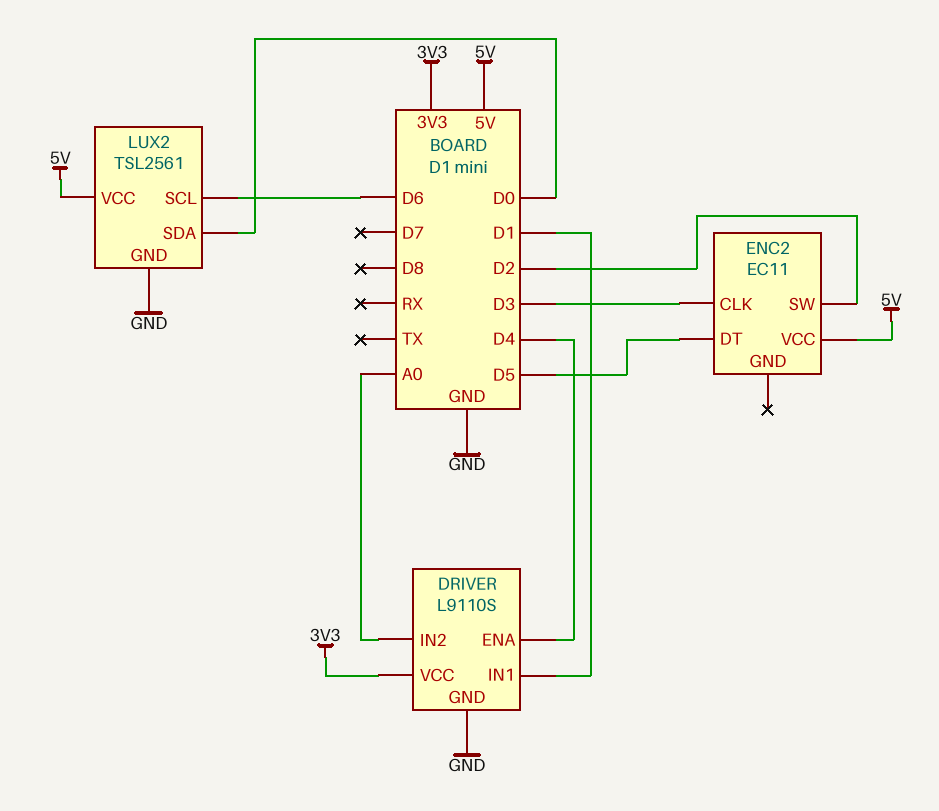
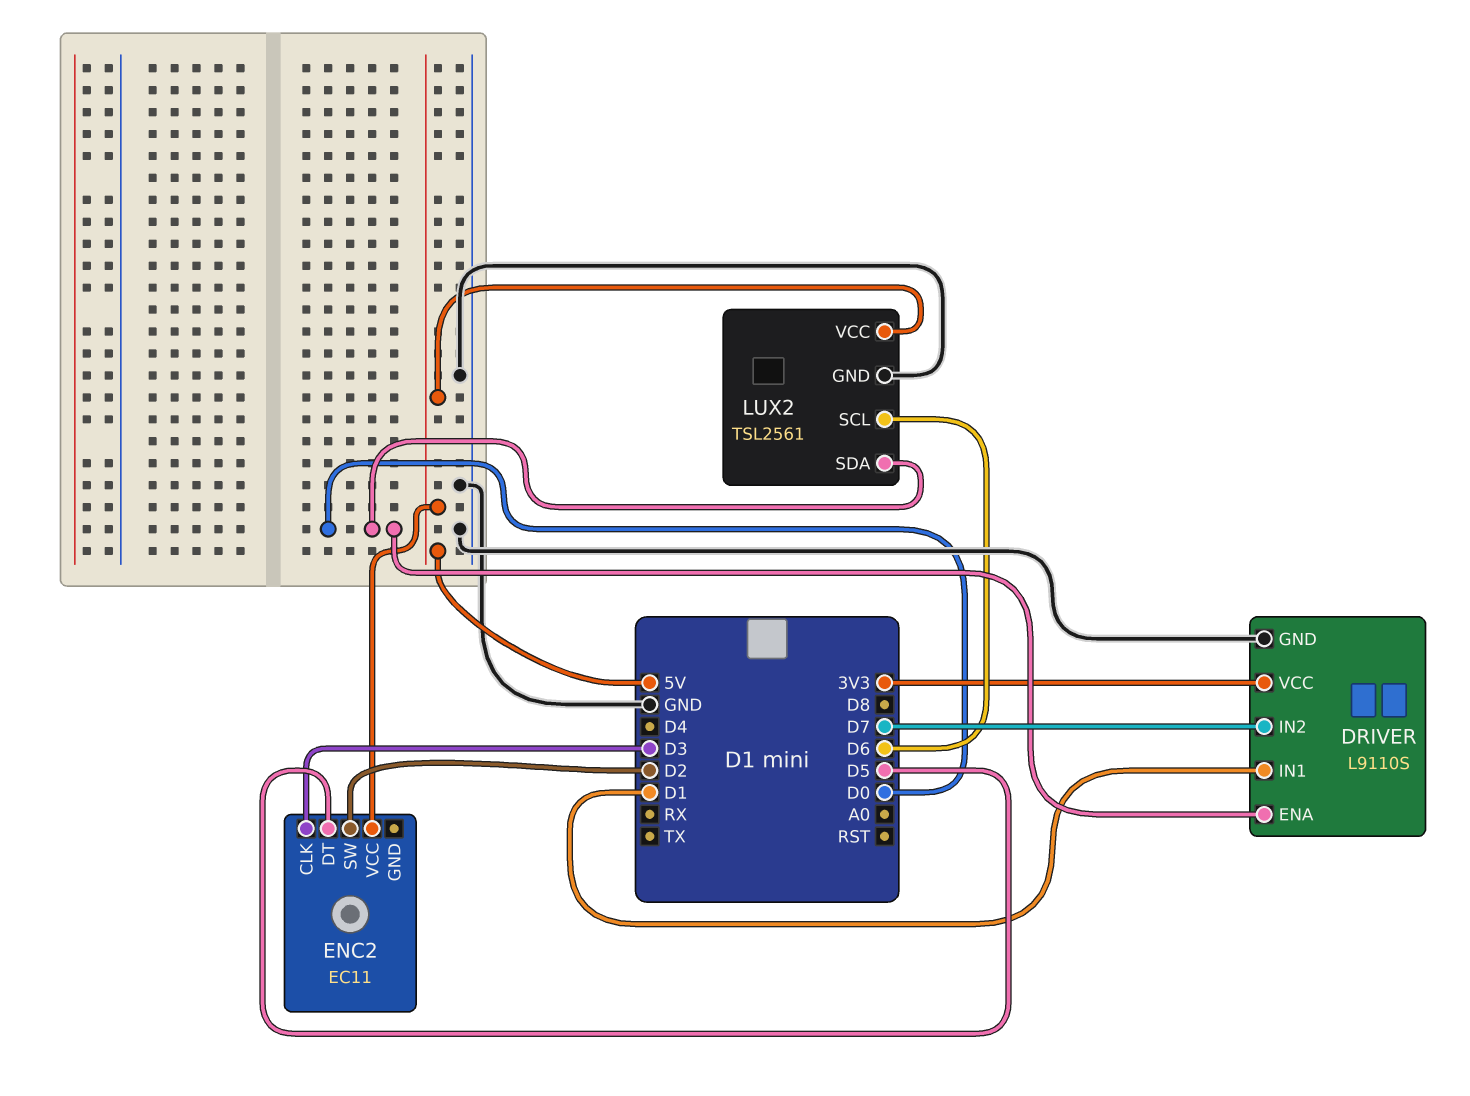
DRIVER pin ENA: D4 -> D0
DRIVER pin IN2: A0 -> D7

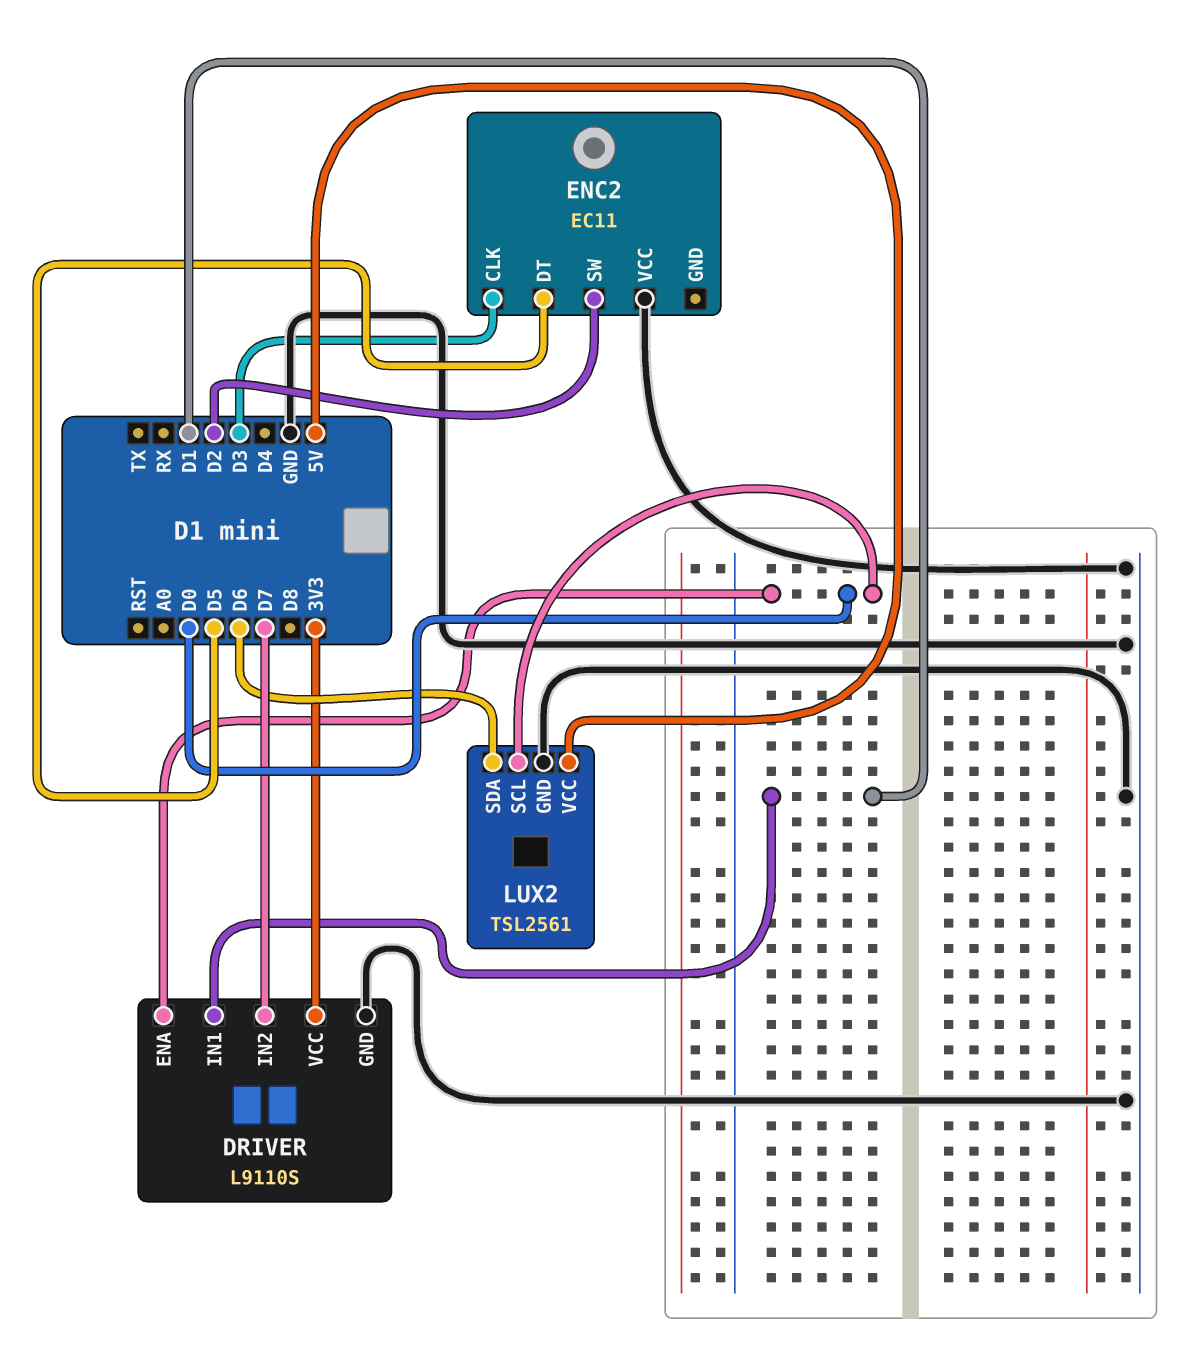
ENC2 pin VCC: 5V -> GND
LUX2 pin SCL: D6 -> D0
LUX2 pin SDA: D0 -> D6

